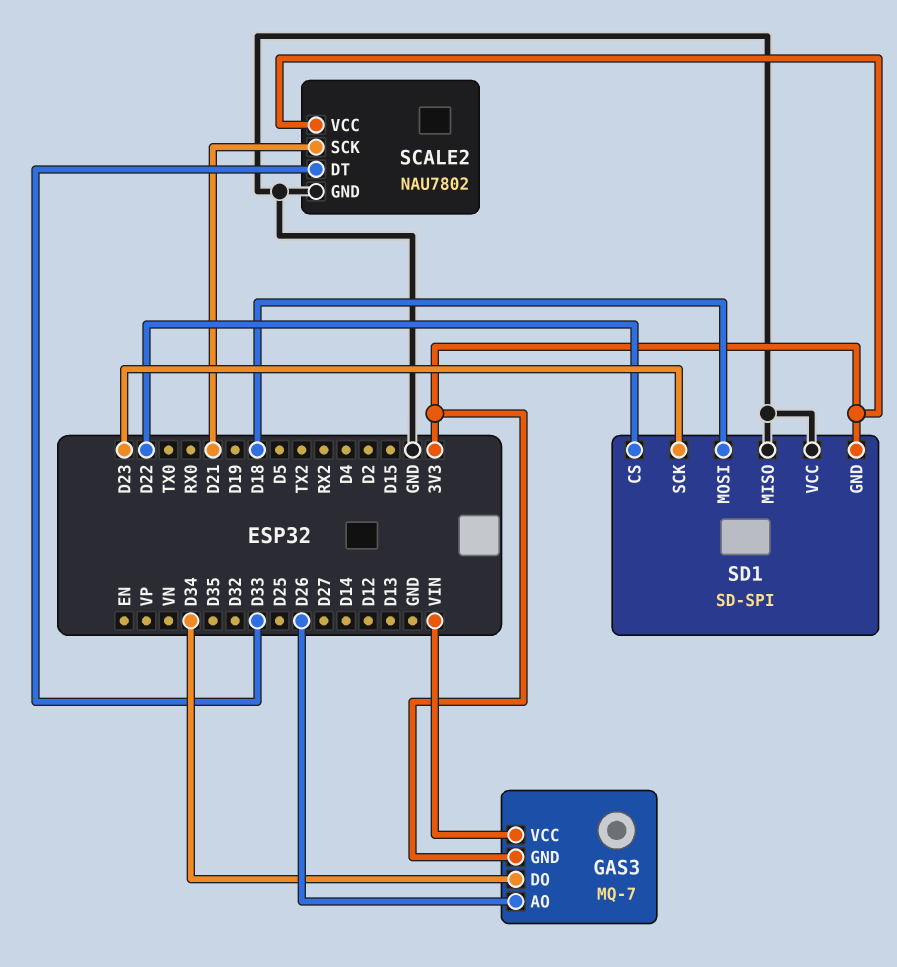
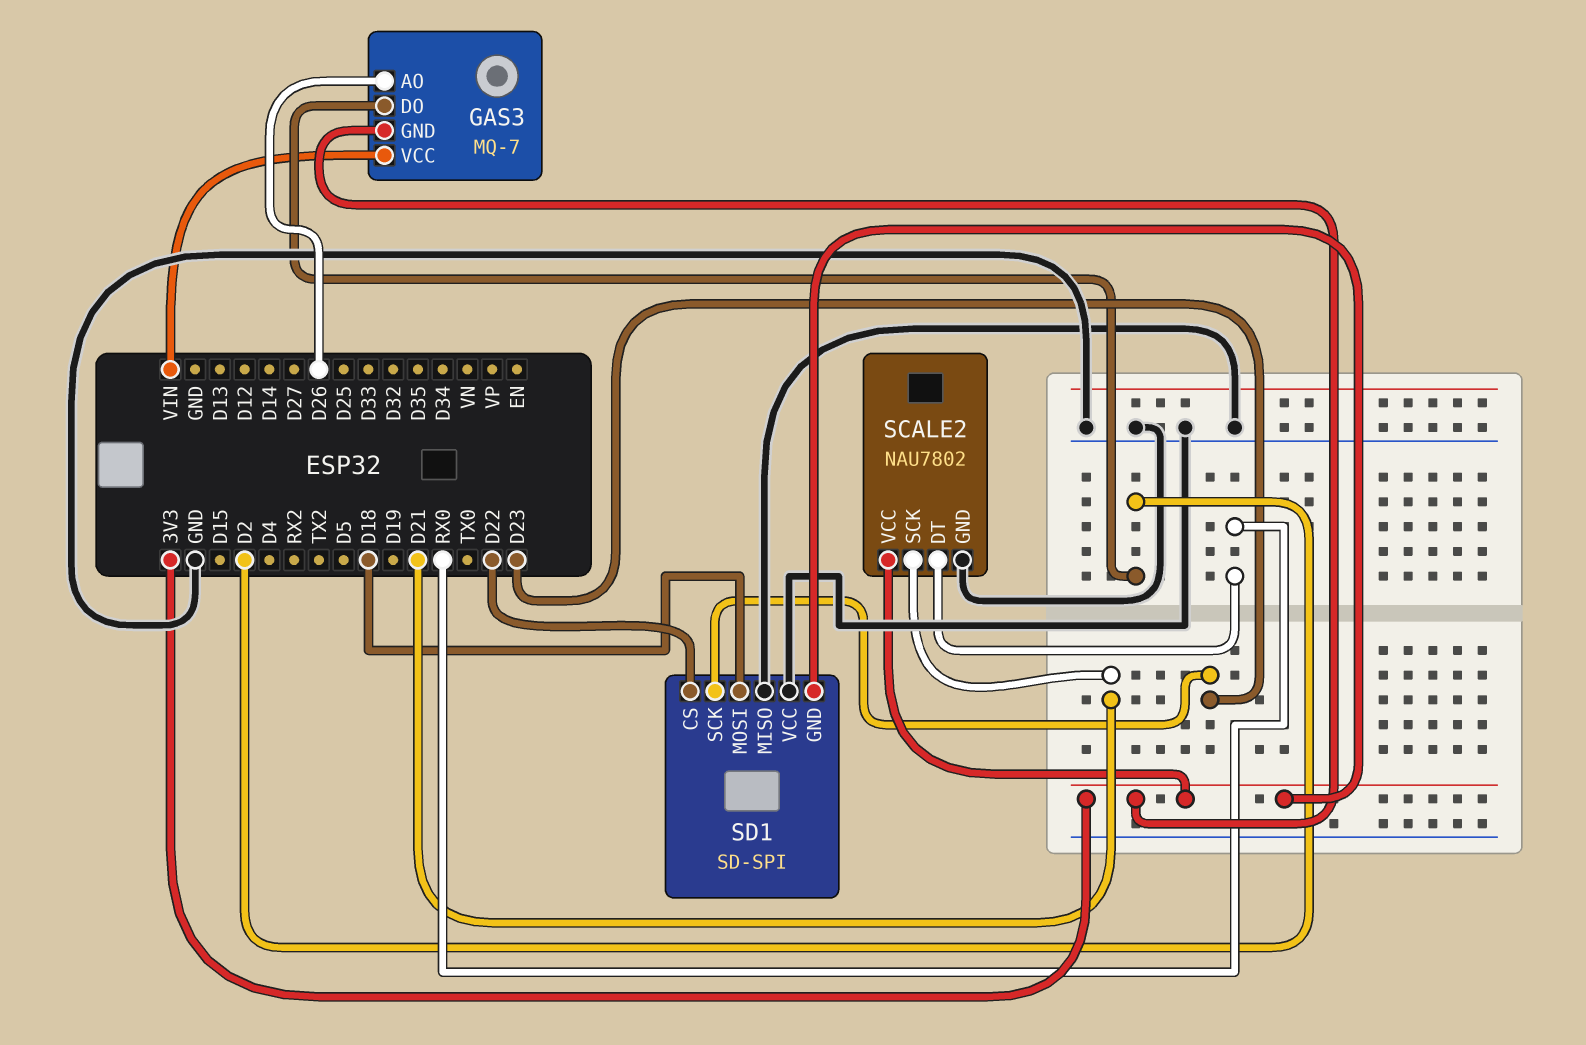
GAS3 pin DO: D34 -> D2
SCALE2 pin DT: D33 -> RX0

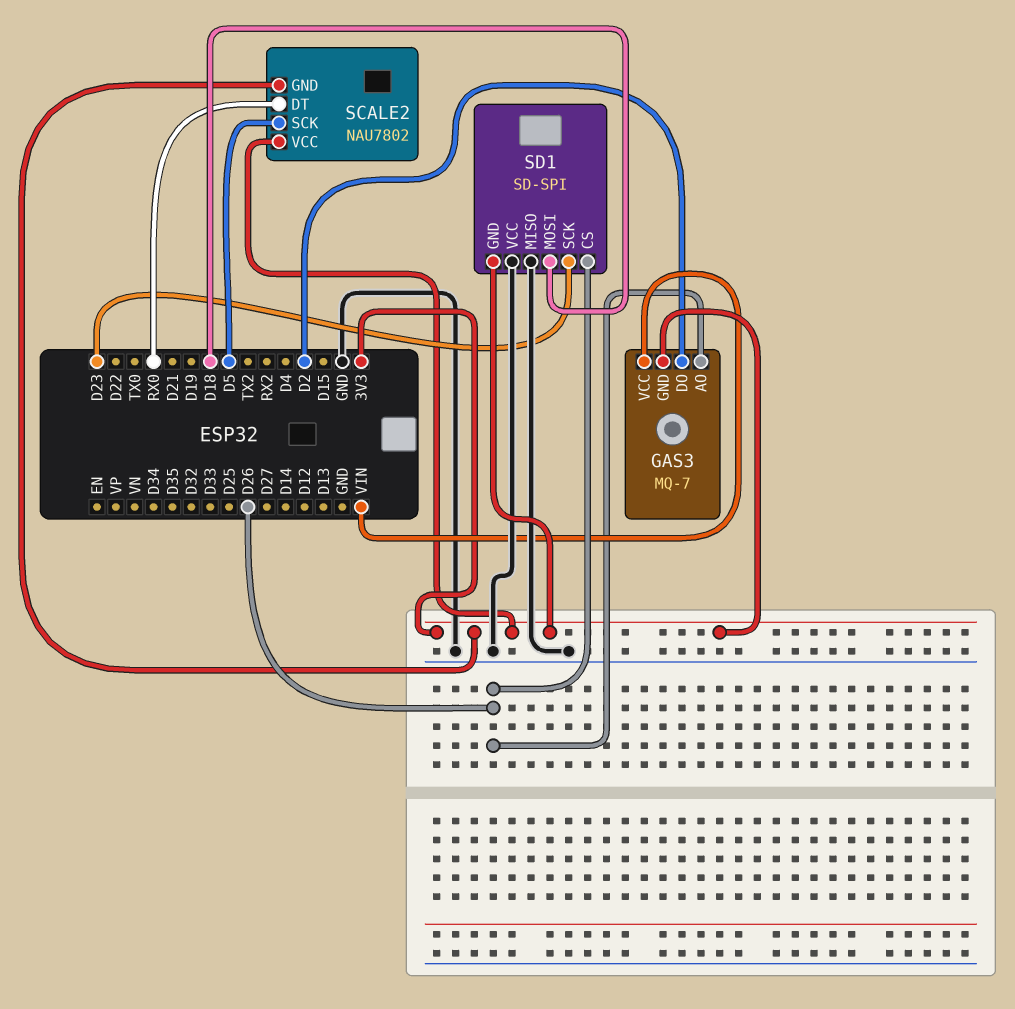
SCALE2 pin GND: GND -> 3V3
SCALE2 pin SCK: D21 -> D5
SD1 pin CS: D22 -> D26

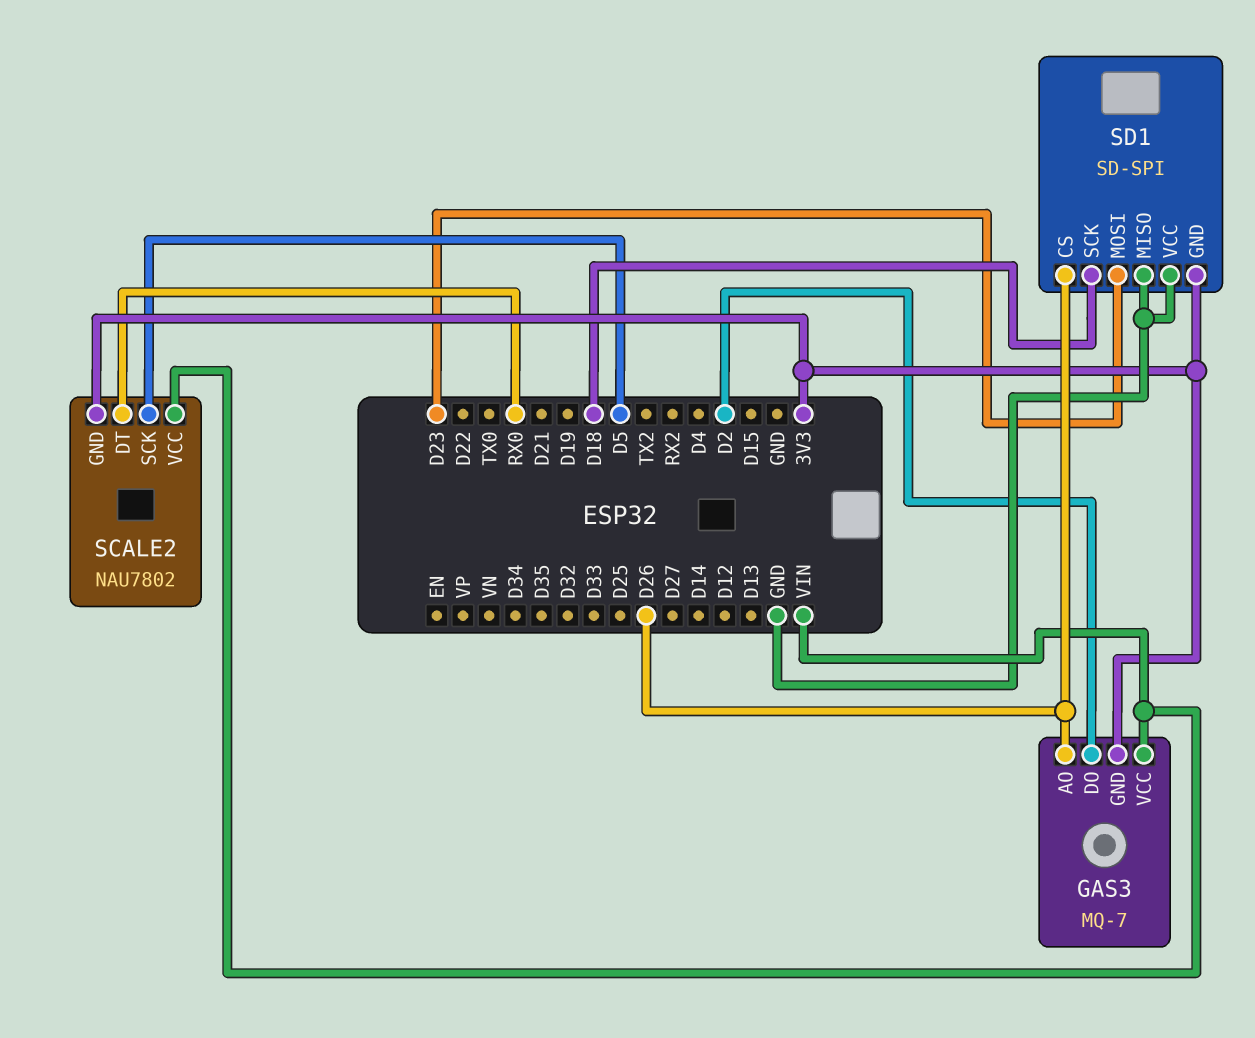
SCALE2 pin VCC: 3V3 -> VIN
SD1 pin MOSI: D18 -> D23
SD1 pin SCK: D23 -> D18

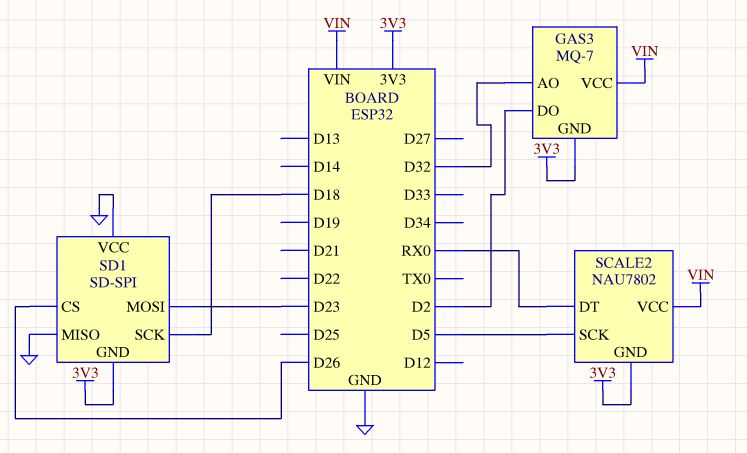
GAS3 pin AO: D26 -> D32

